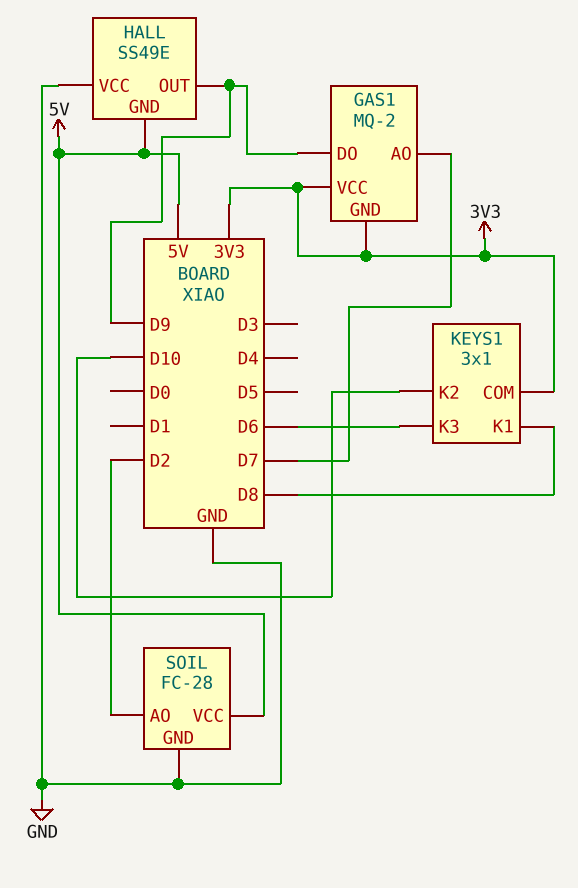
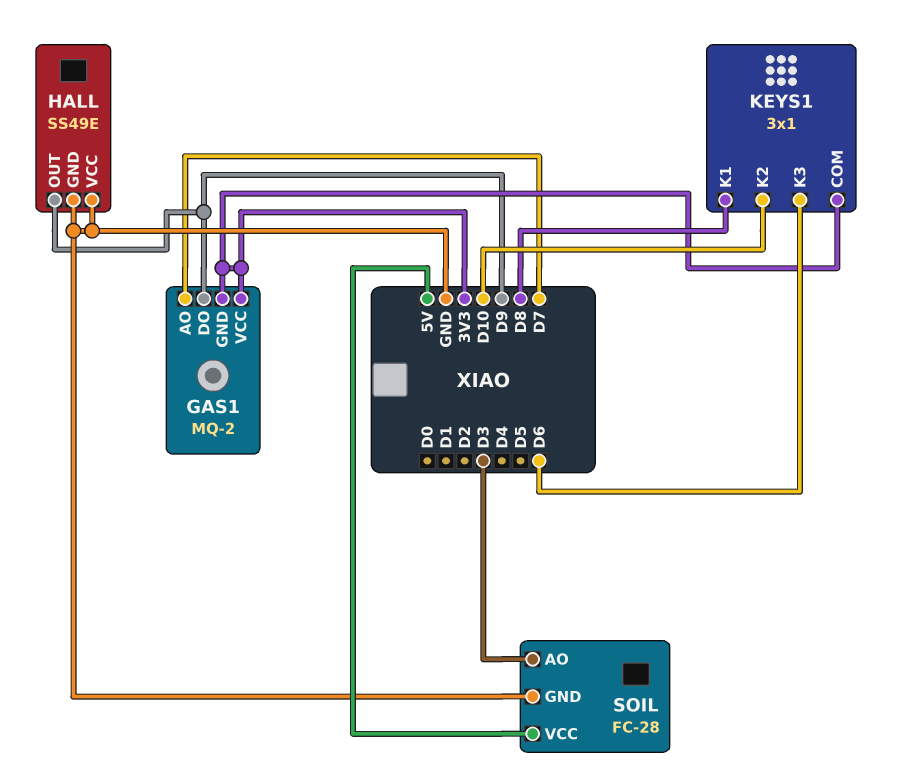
HALL pin GND: 5V -> GND
SOIL pin AO: D2 -> D3

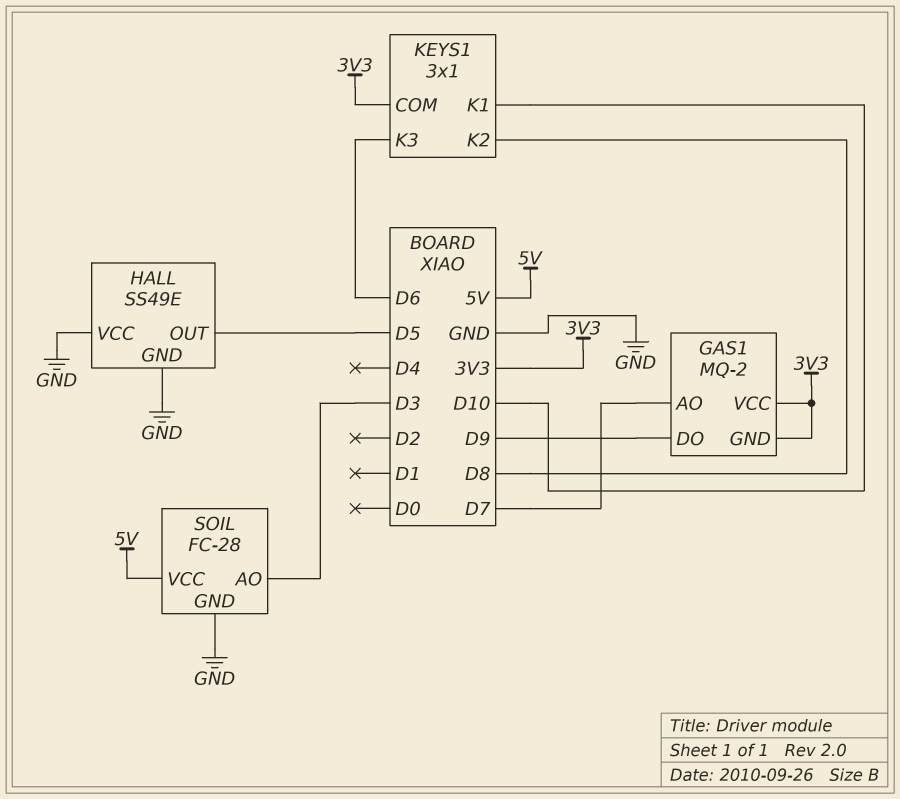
HALL pin OUT: D9 -> D5
KEYS1 pin K1: D8 -> D10
KEYS1 pin K2: D10 -> D8

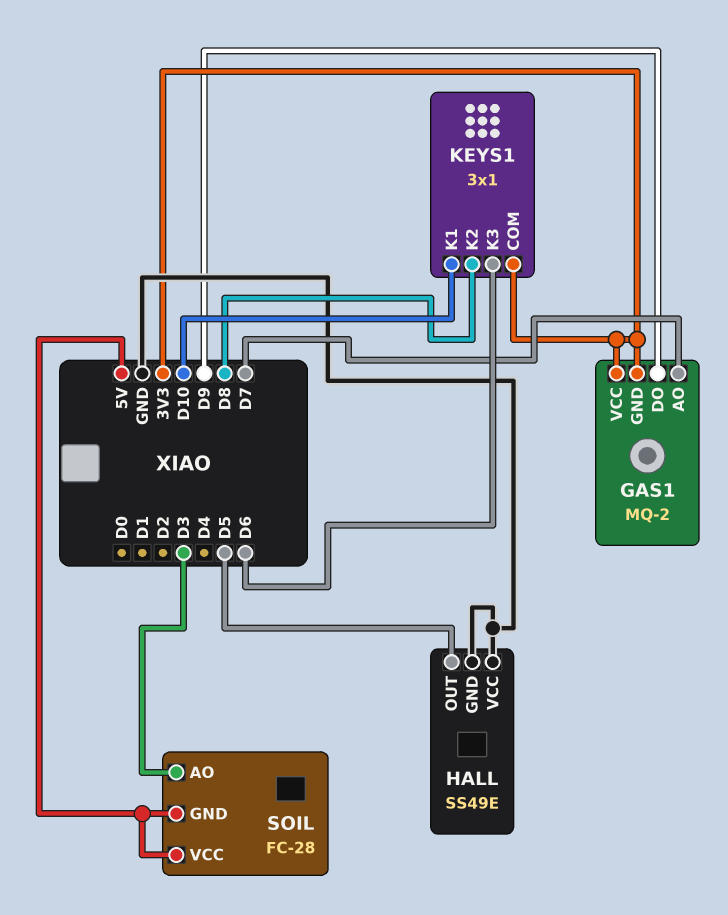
SOIL pin GND: GND -> 5V

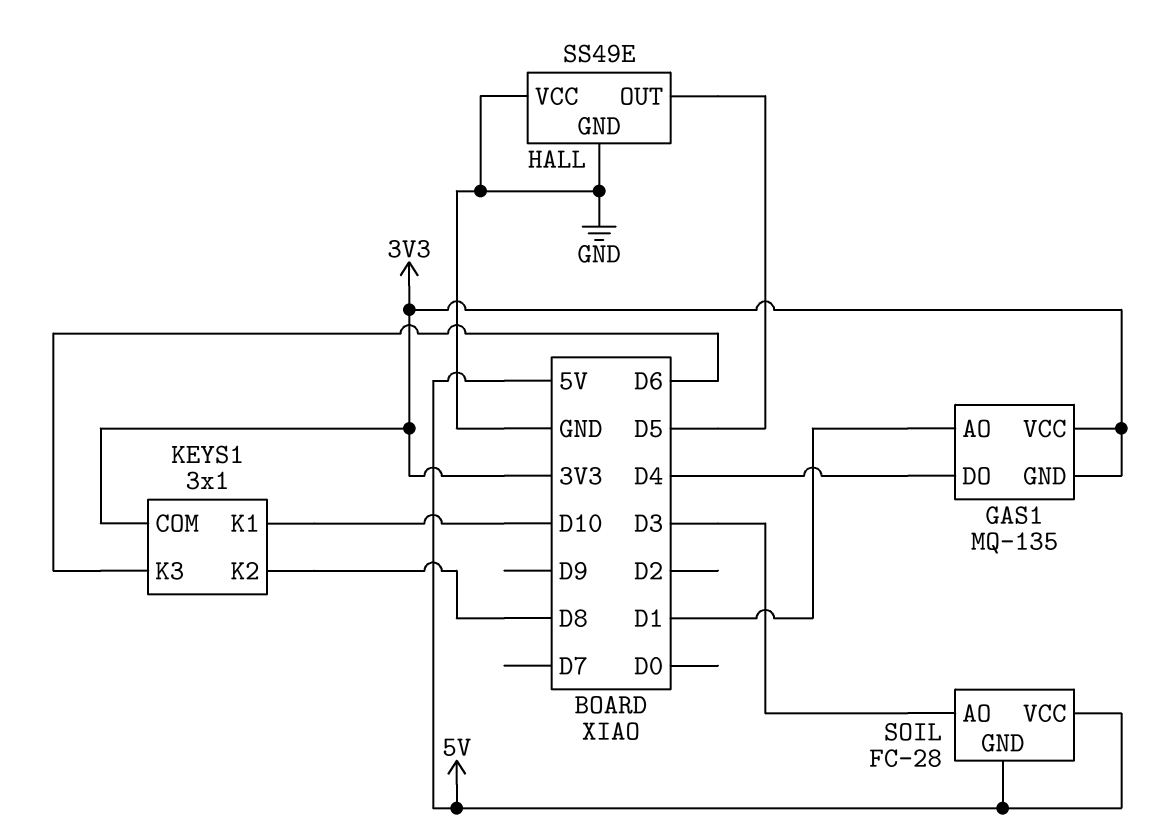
GAS1: MQ-2 -> MQ-135
GAS1 pin AO: D7 -> D1
GAS1 pin DO: D9 -> D4

